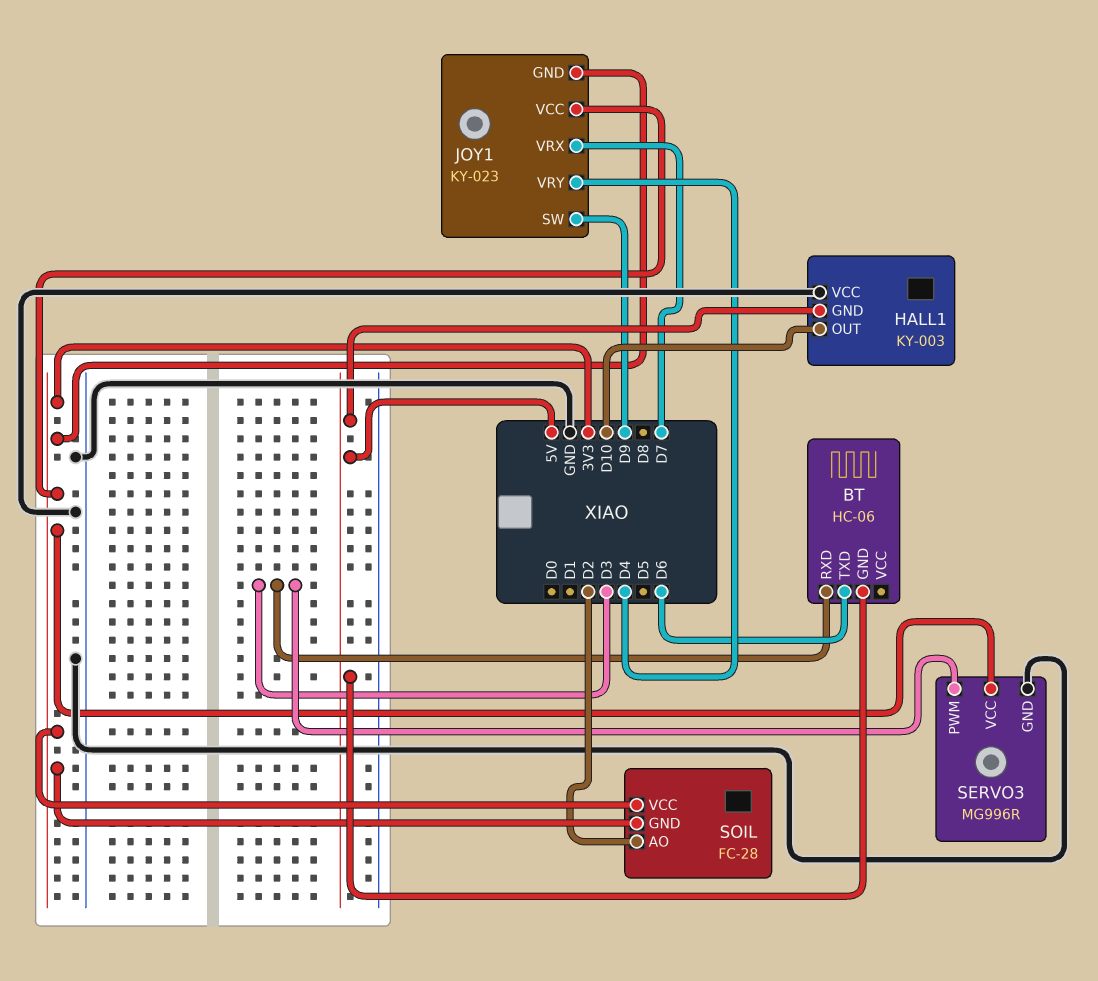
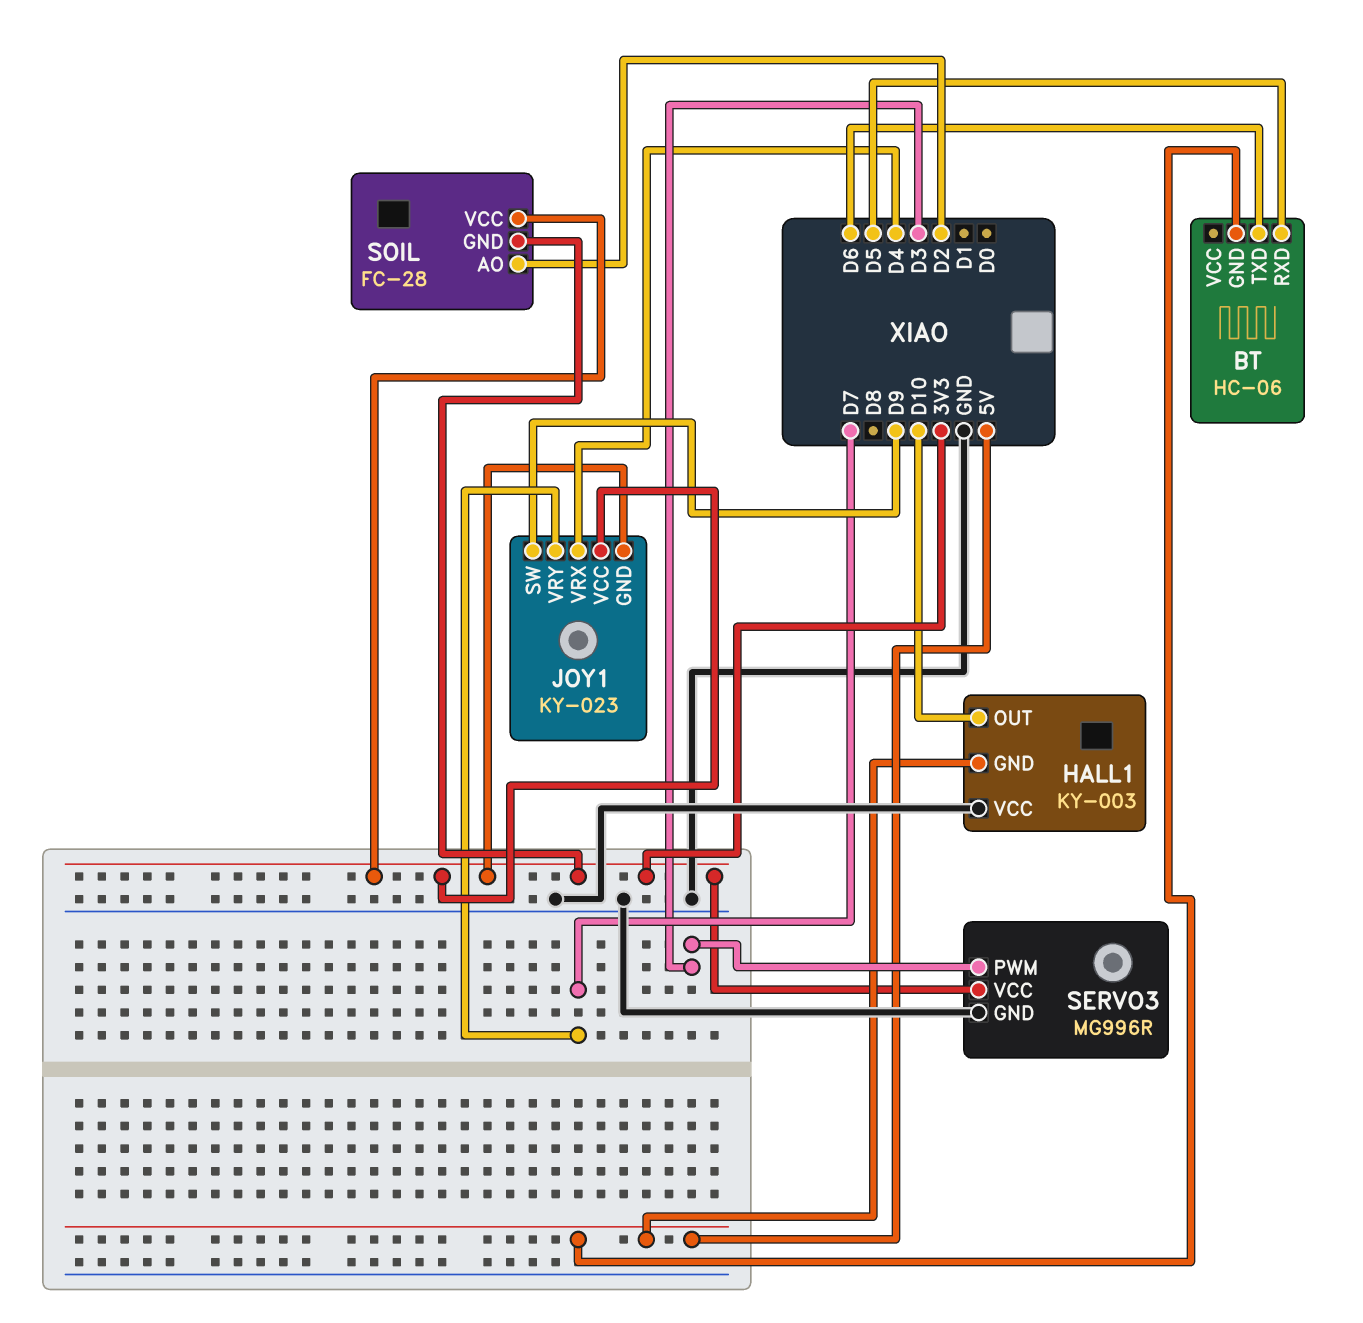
BT pin RXD: D3 -> D5
JOY1 pin VRX: D7 -> D4
JOY1 pin VRY: D4 -> D7

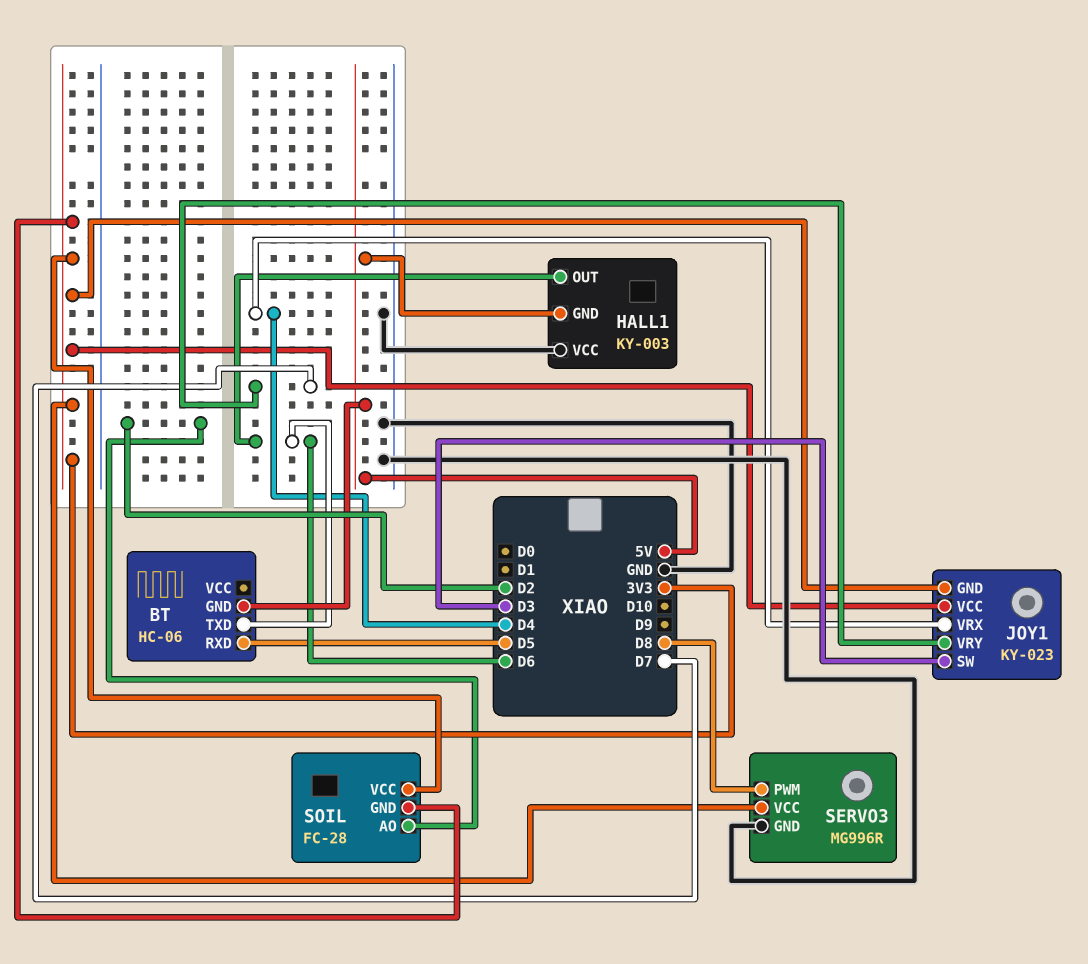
HALL1 pin OUT: D10 -> D6
JOY1 pin SW: D9 -> D3
SERVO3 pin PWM: D3 -> D8

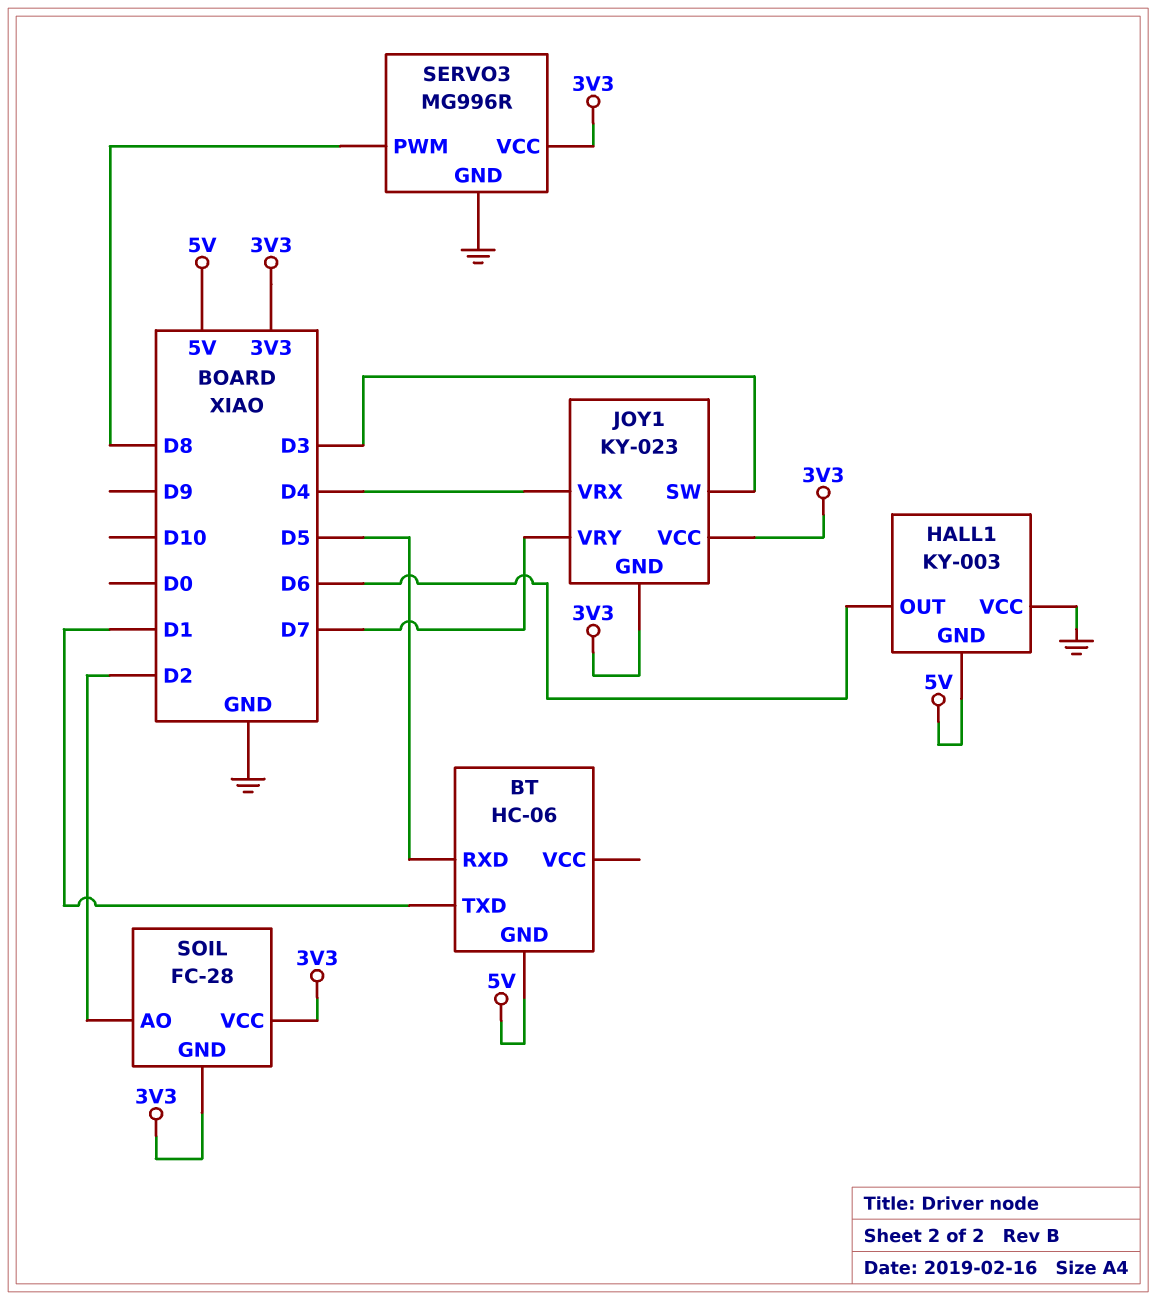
BT pin TXD: D6 -> D1

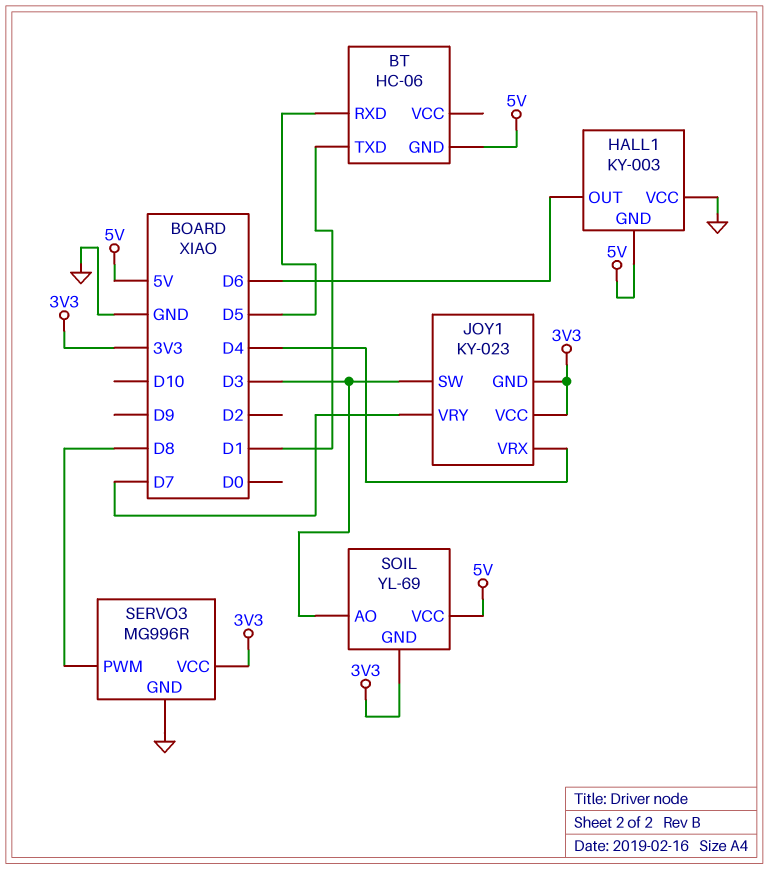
SOIL: FC-28 -> YL-69
SOIL pin AO: D2 -> D3
SOIL pin VCC: 3V3 -> 5V

